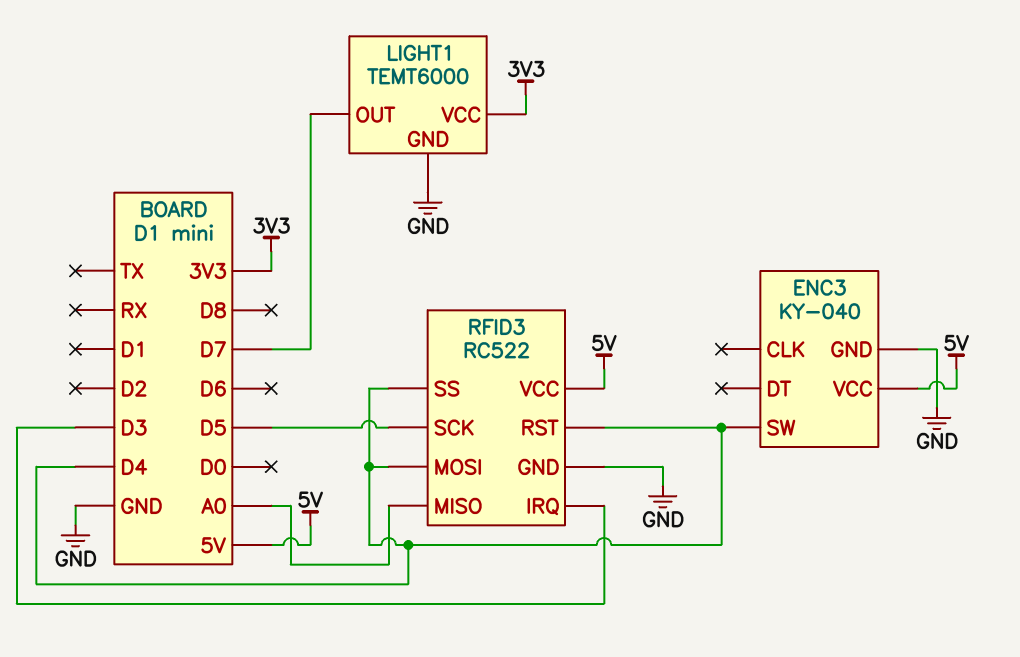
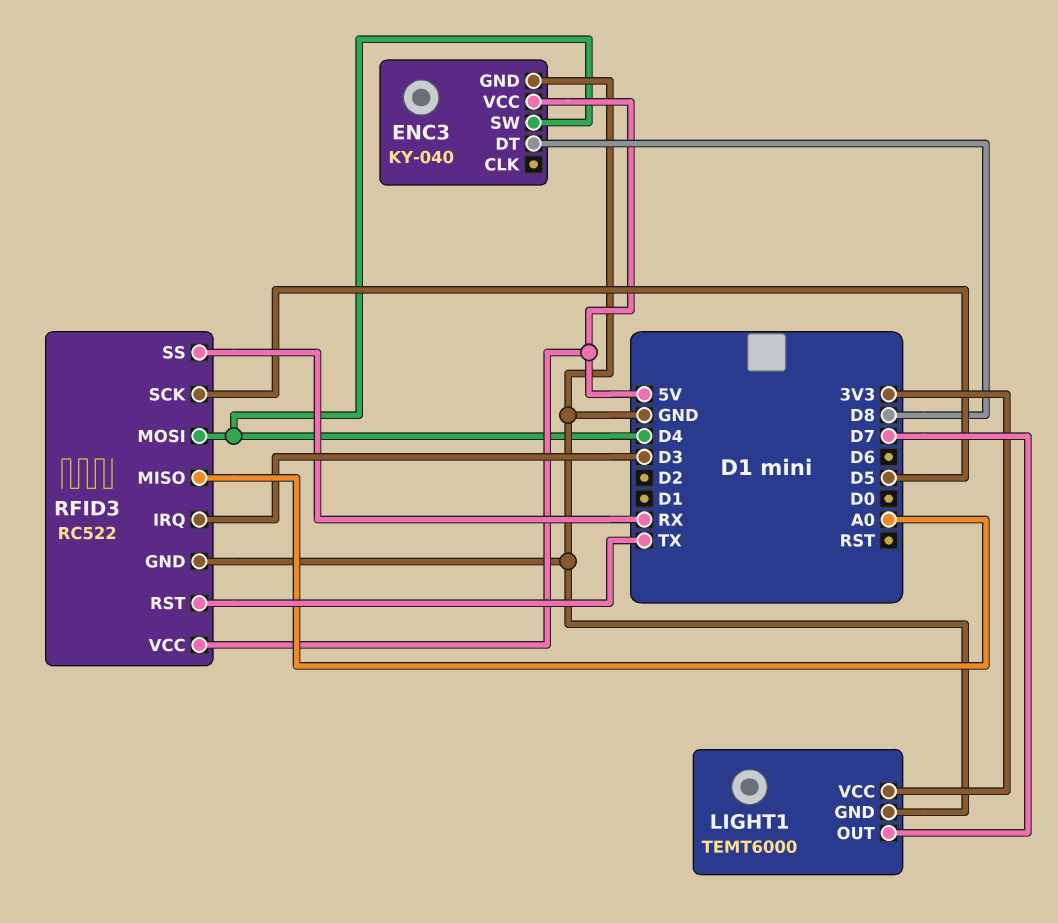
ENC3 pin DT: none -> D8
RFID3 pin RST: D4 -> TX
RFID3 pin SS: D4 -> RX

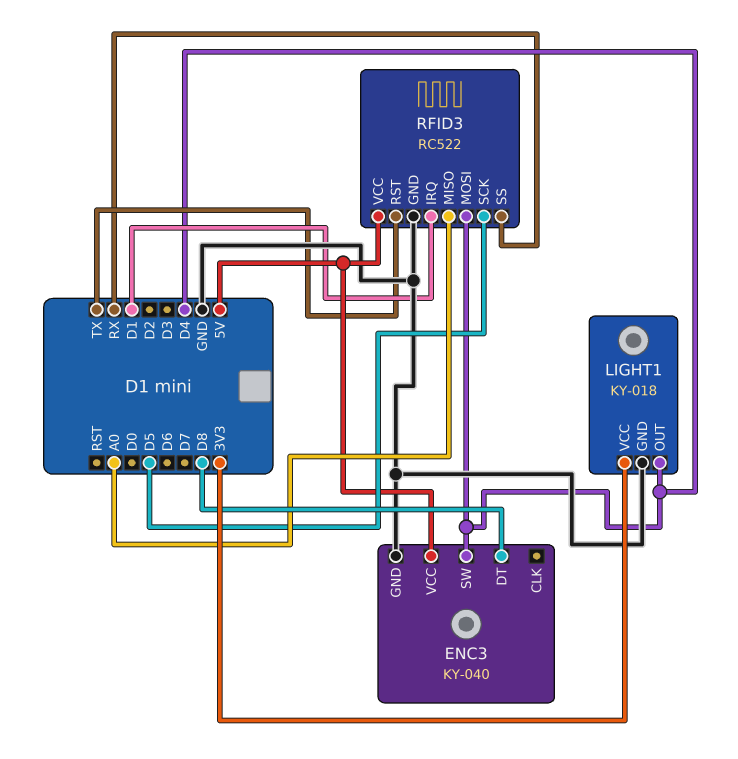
LIGHT1: TEMT6000 -> KY-018
LIGHT1 pin OUT: D7 -> D4
RFID3 pin IRQ: D3 -> D1

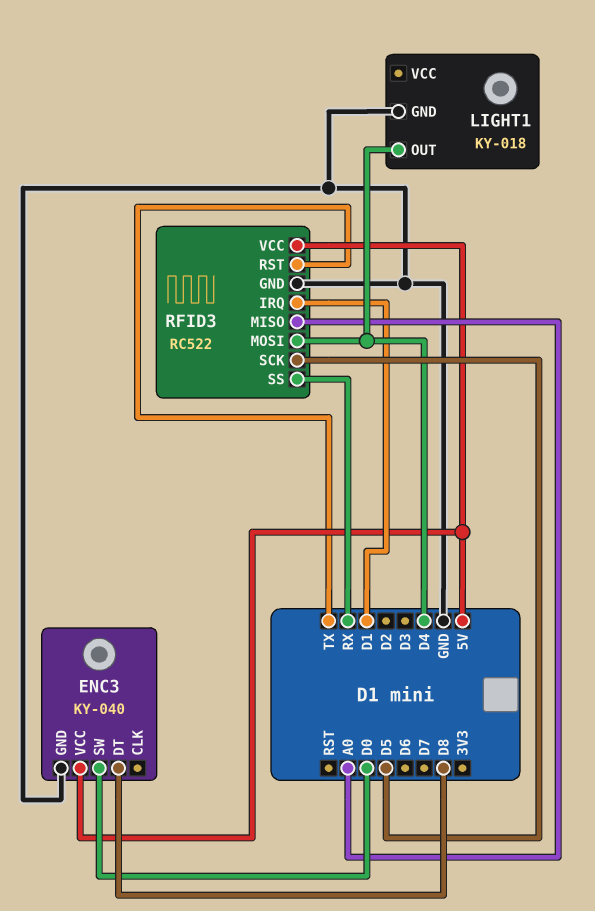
ENC3 pin SW: D4 -> D0
LIGHT1 pin VCC: 3V3 -> none

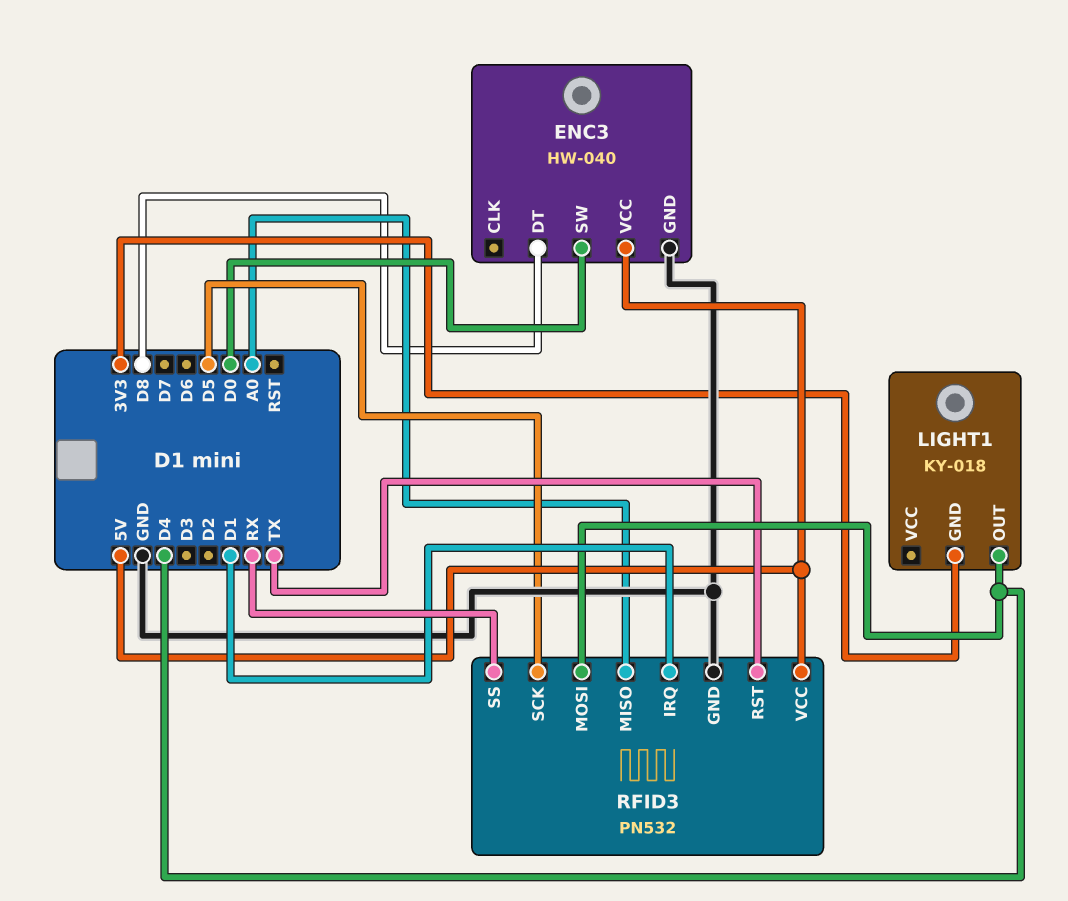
ENC3: KY-040 -> HW-040
LIGHT1 pin GND: GND -> 3V3
RFID3: RC522 -> PN532

